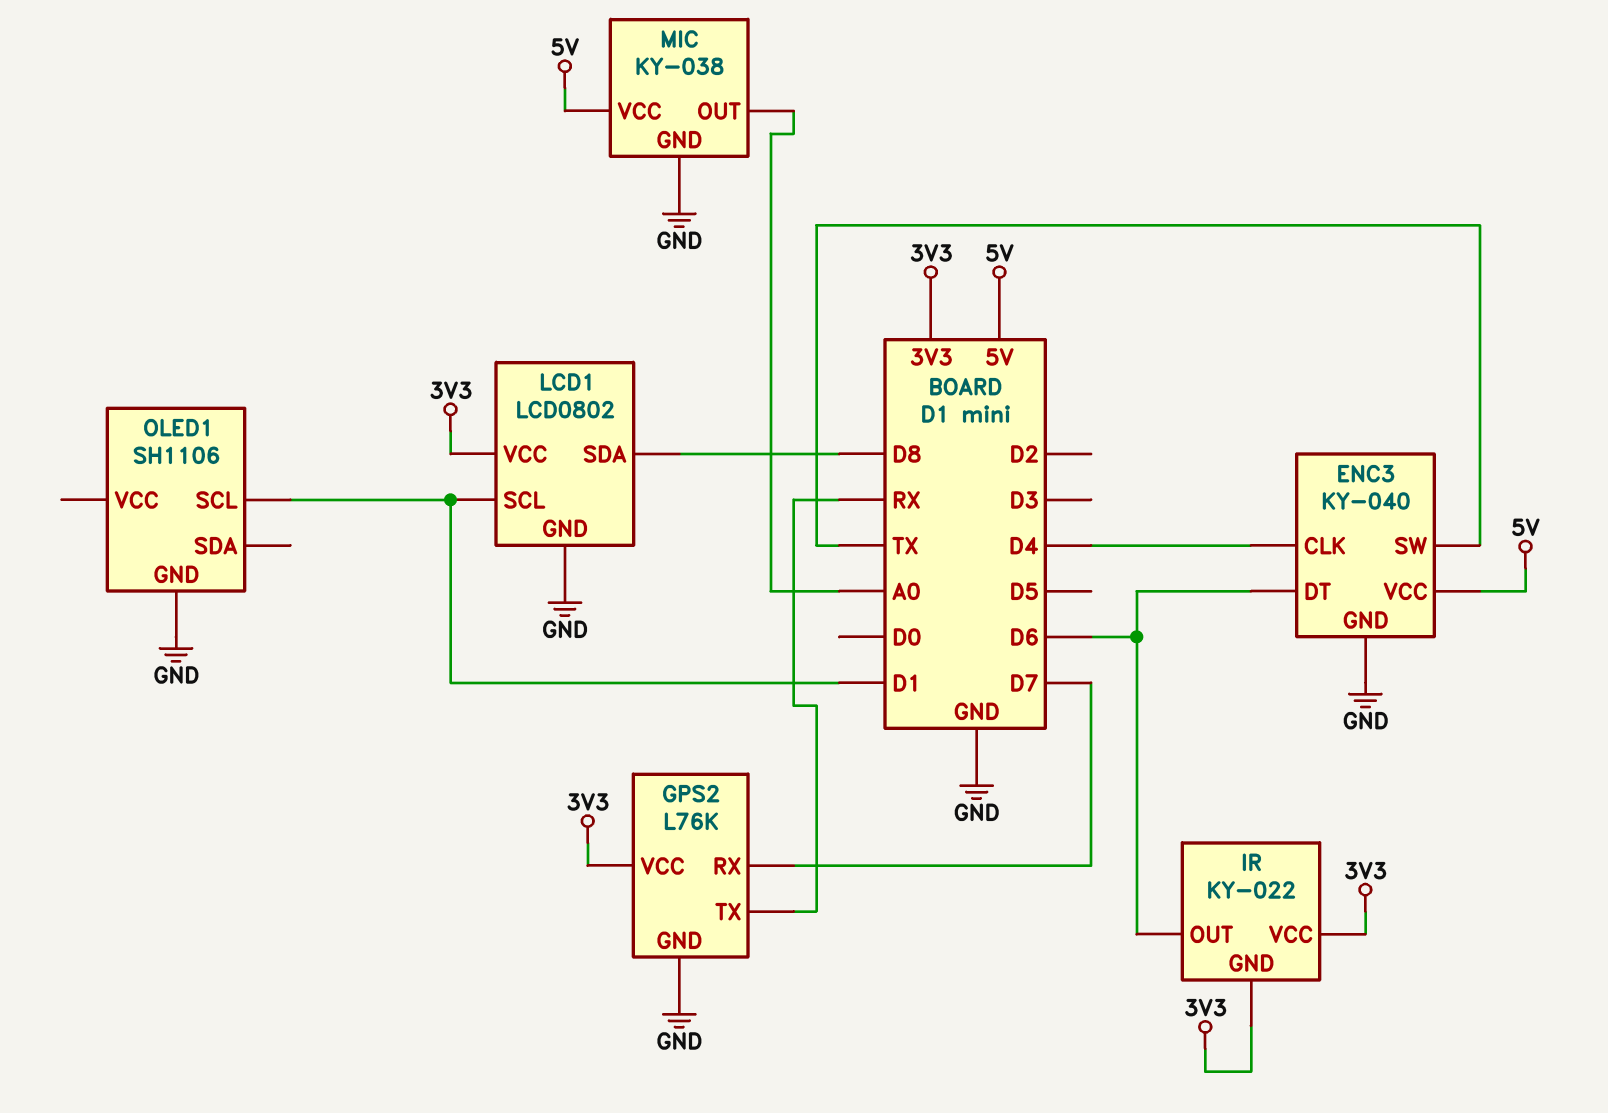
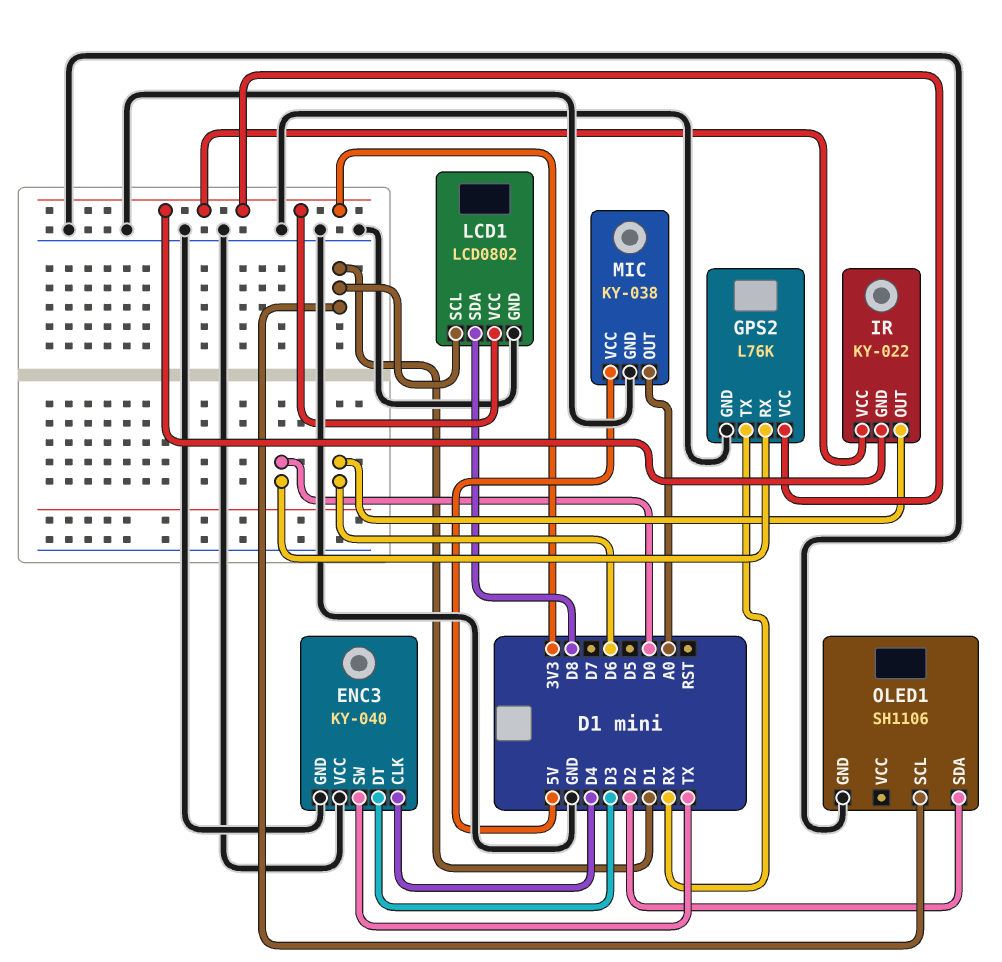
ENC3 pin DT: D6 -> D3
ENC3 pin VCC: 5V -> GND
GPS2 pin RX: D7 -> D0
OLED1 pin SDA: none -> D2

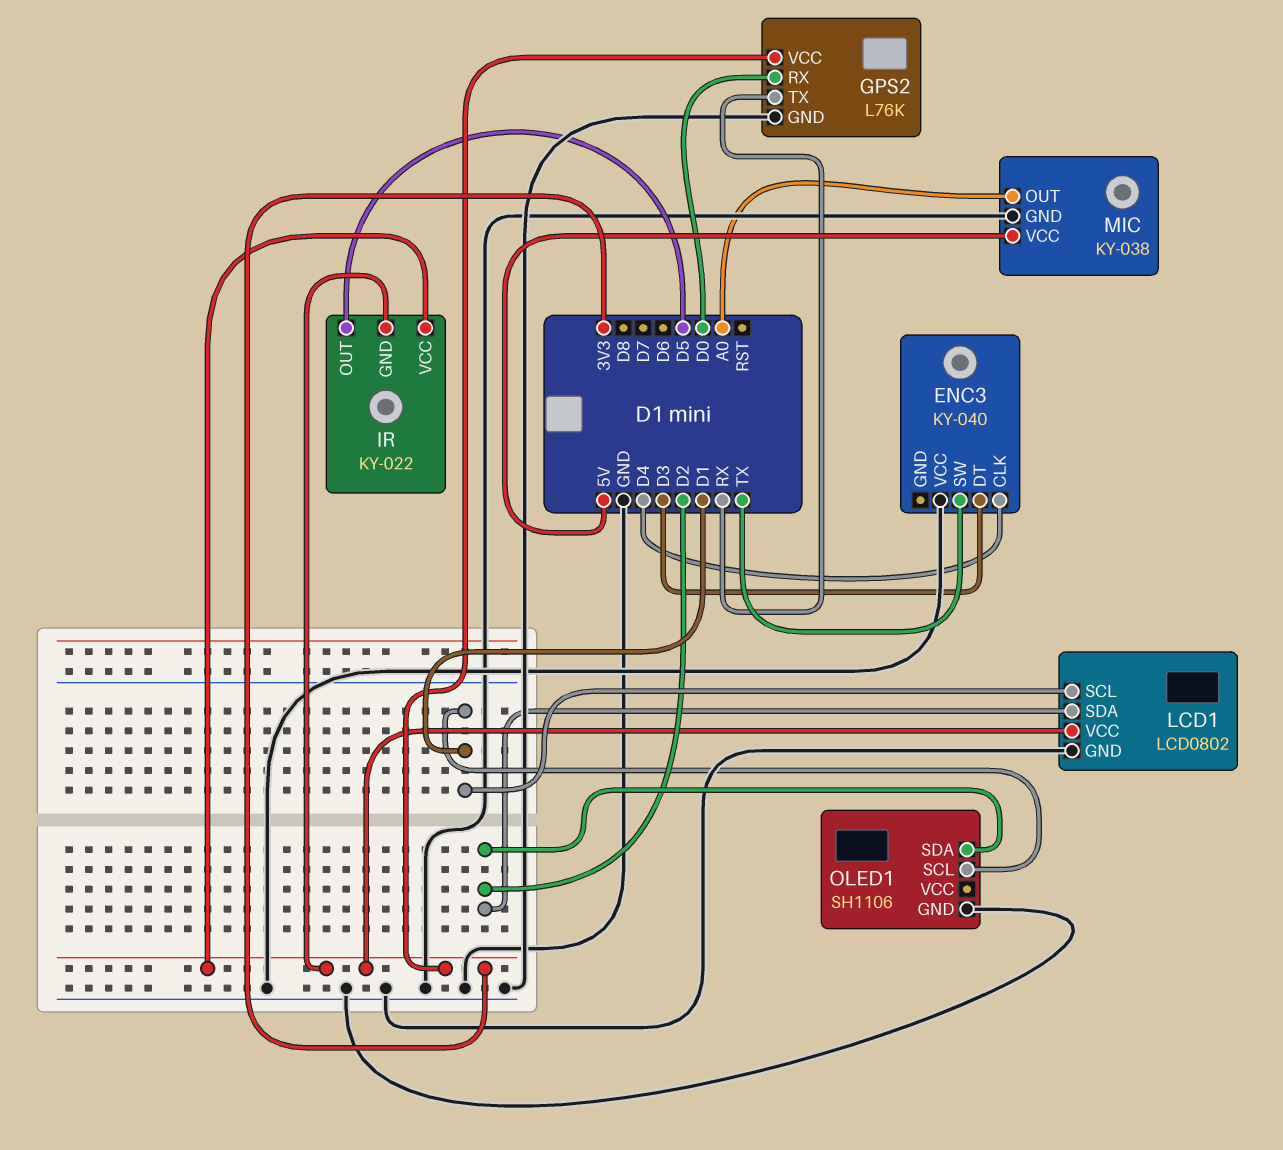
ENC3 pin GND: GND -> none
IR pin OUT: D6 -> D5
LCD1 pin SDA: D8 -> D2

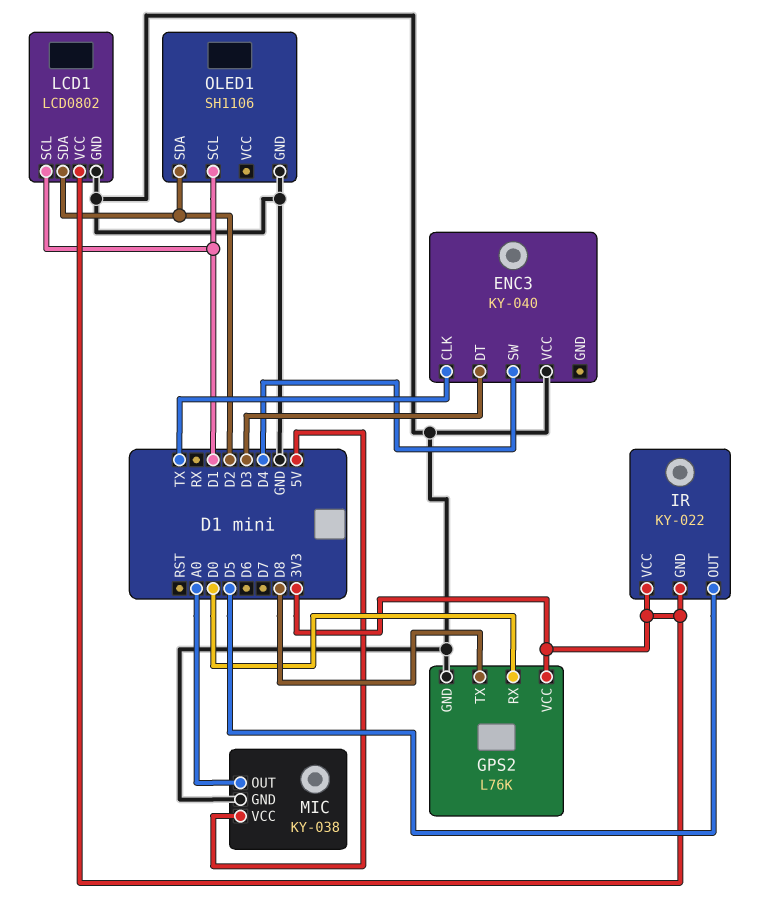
ENC3 pin CLK: D4 -> TX
ENC3 pin SW: TX -> D4
GPS2 pin TX: RX -> D8

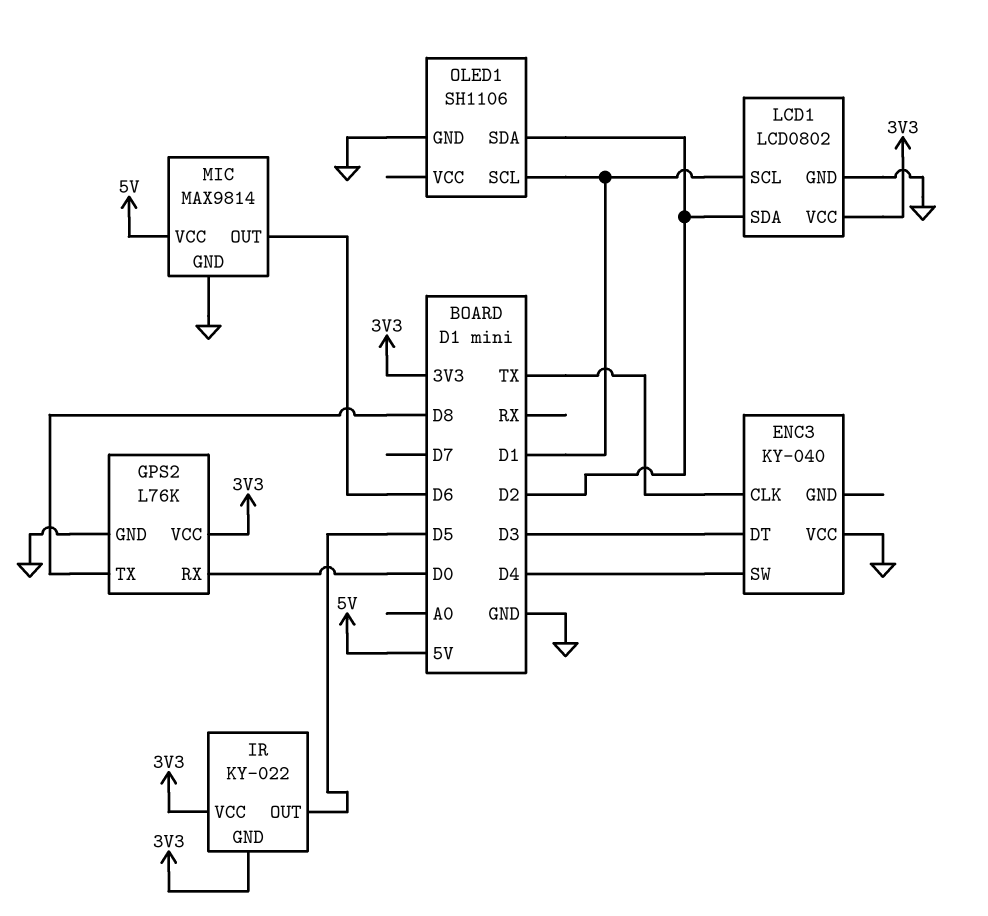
MIC: KY-038 -> MAX9814
MIC pin OUT: A0 -> D6

